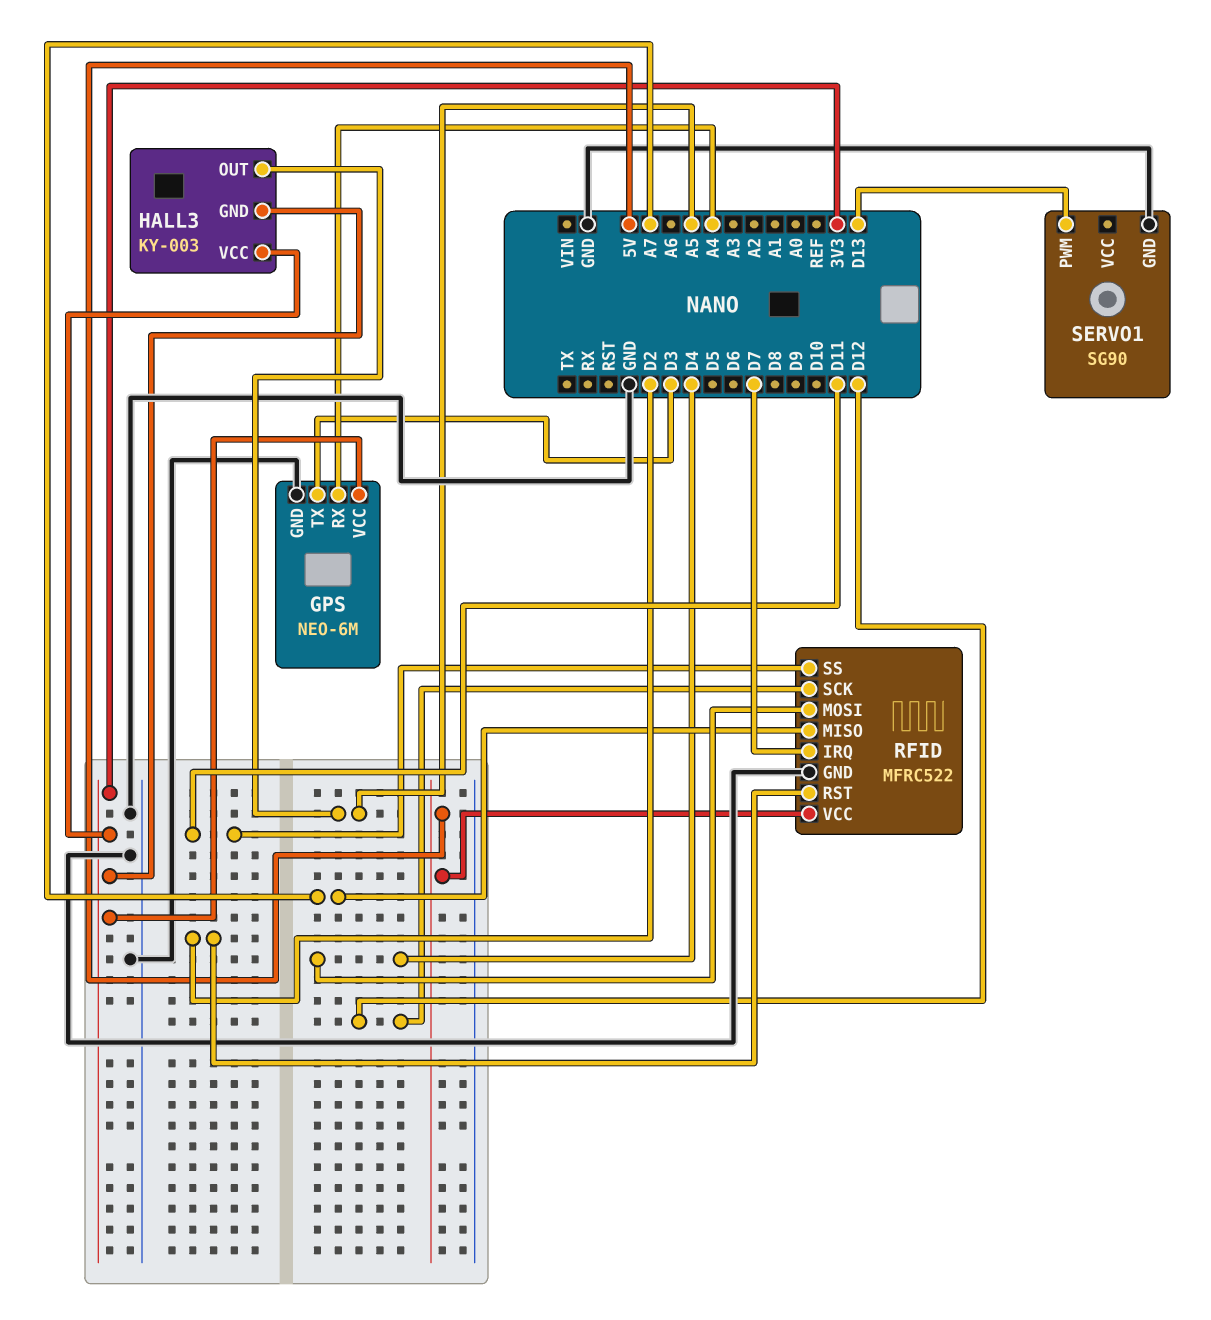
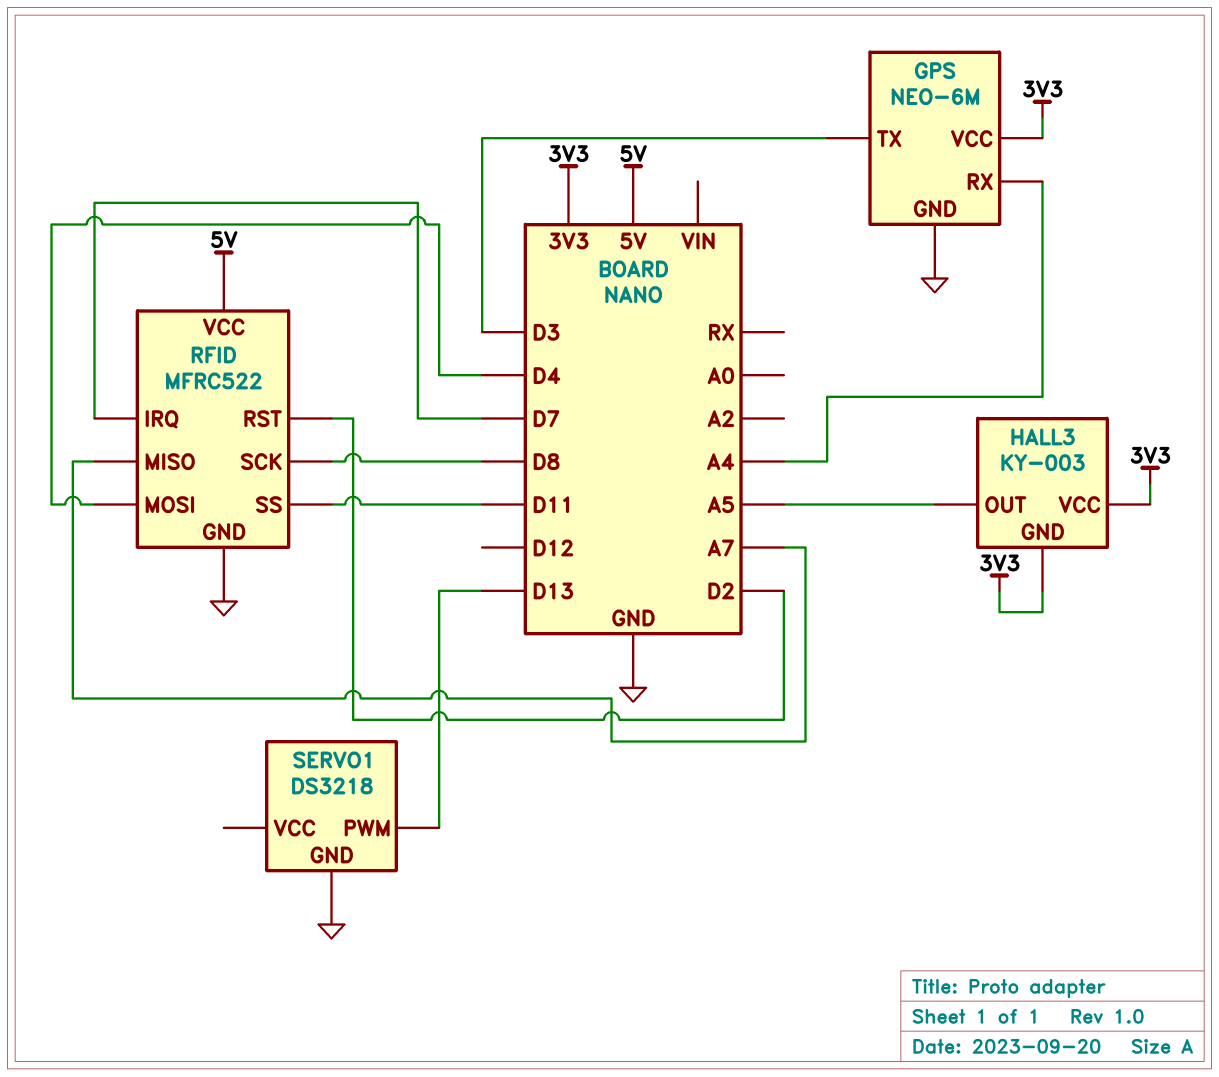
RFID pin SCK: D12 -> D8
SERVO1: SG90 -> DS3218

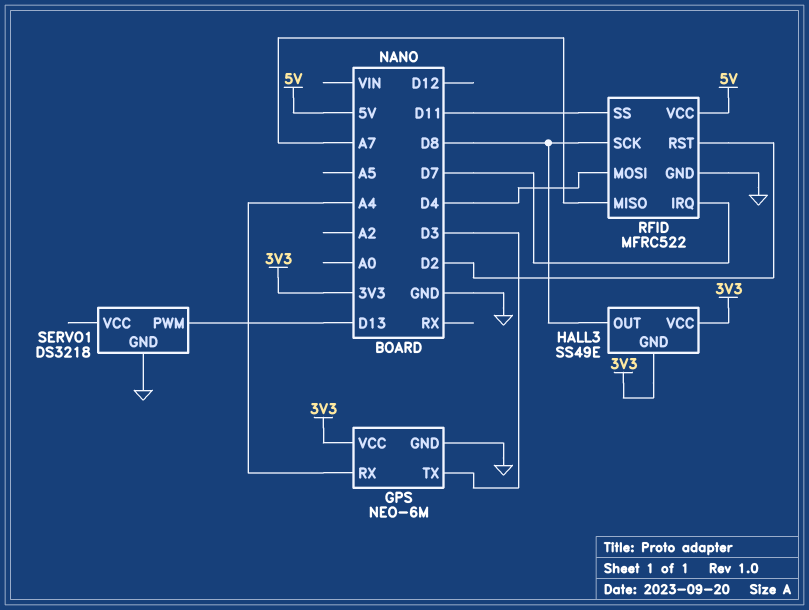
HALL3: KY-003 -> SS49E
HALL3 pin OUT: A5 -> D8

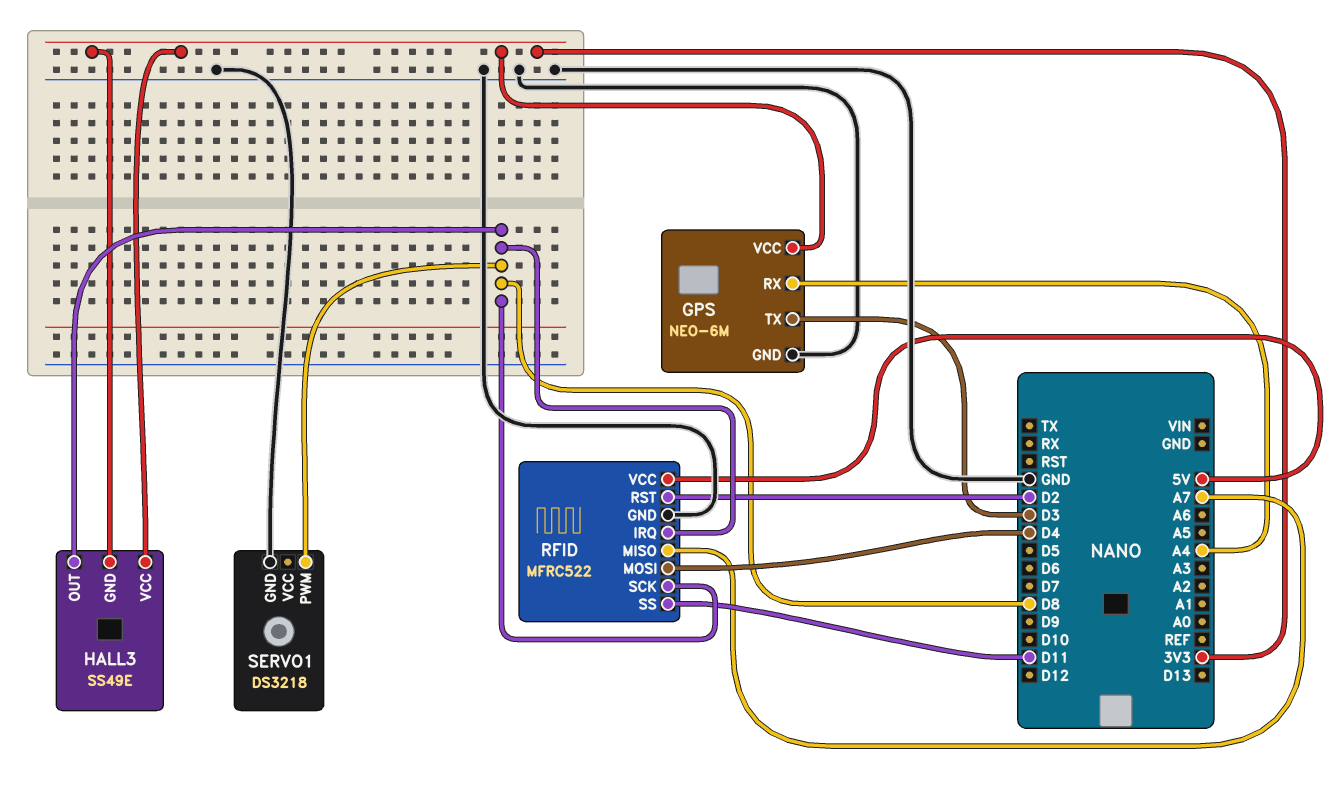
RFID pin IRQ: D7 -> D8
SERVO1 pin PWM: D13 -> D8

